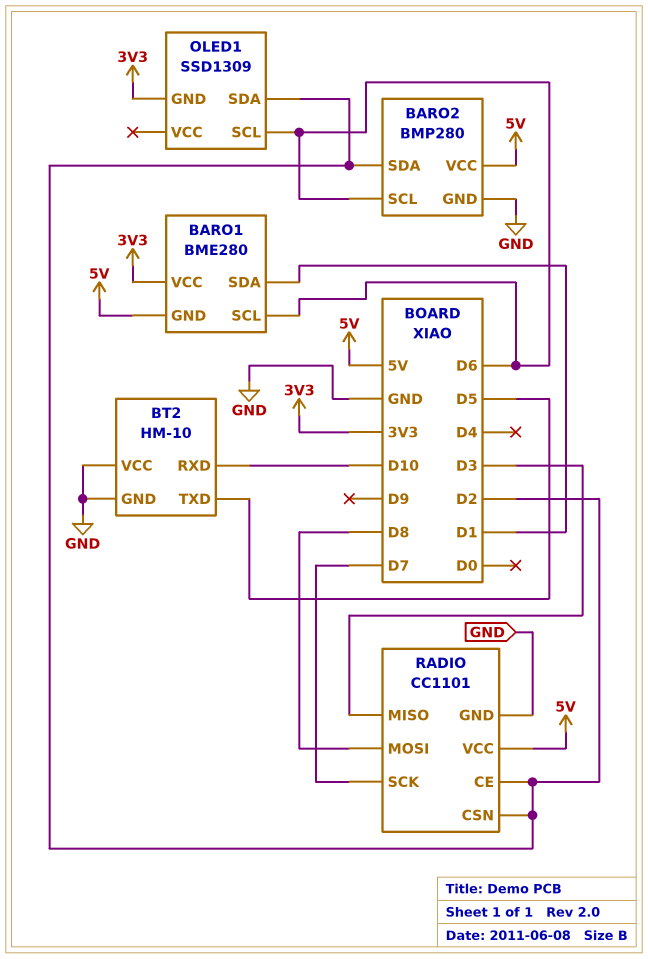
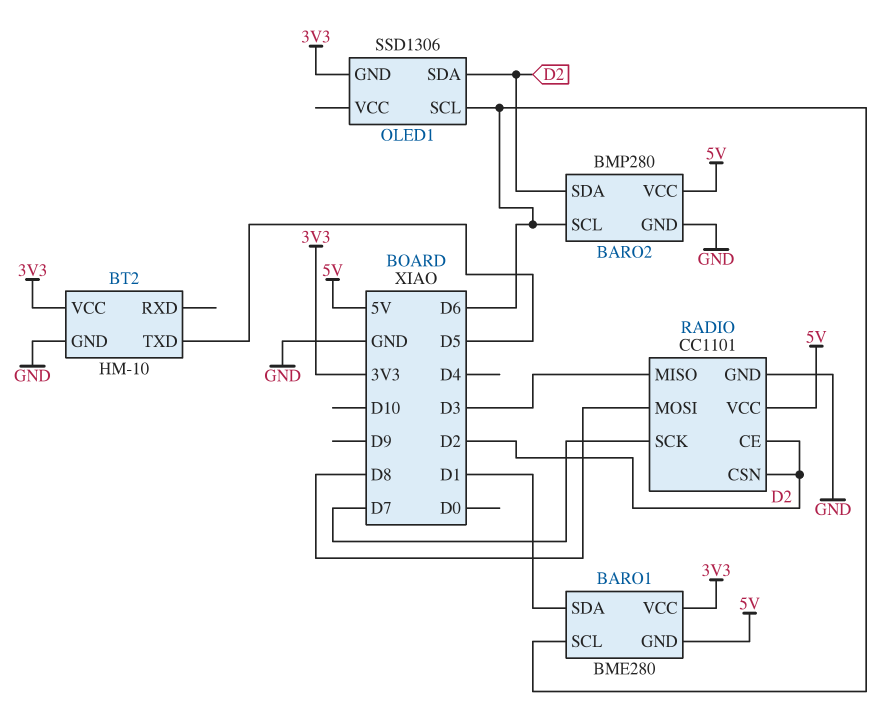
BT2 pin RXD: D10 -> none
BT2 pin VCC: GND -> 3V3
OLED1: SSD1309 -> SSD1306

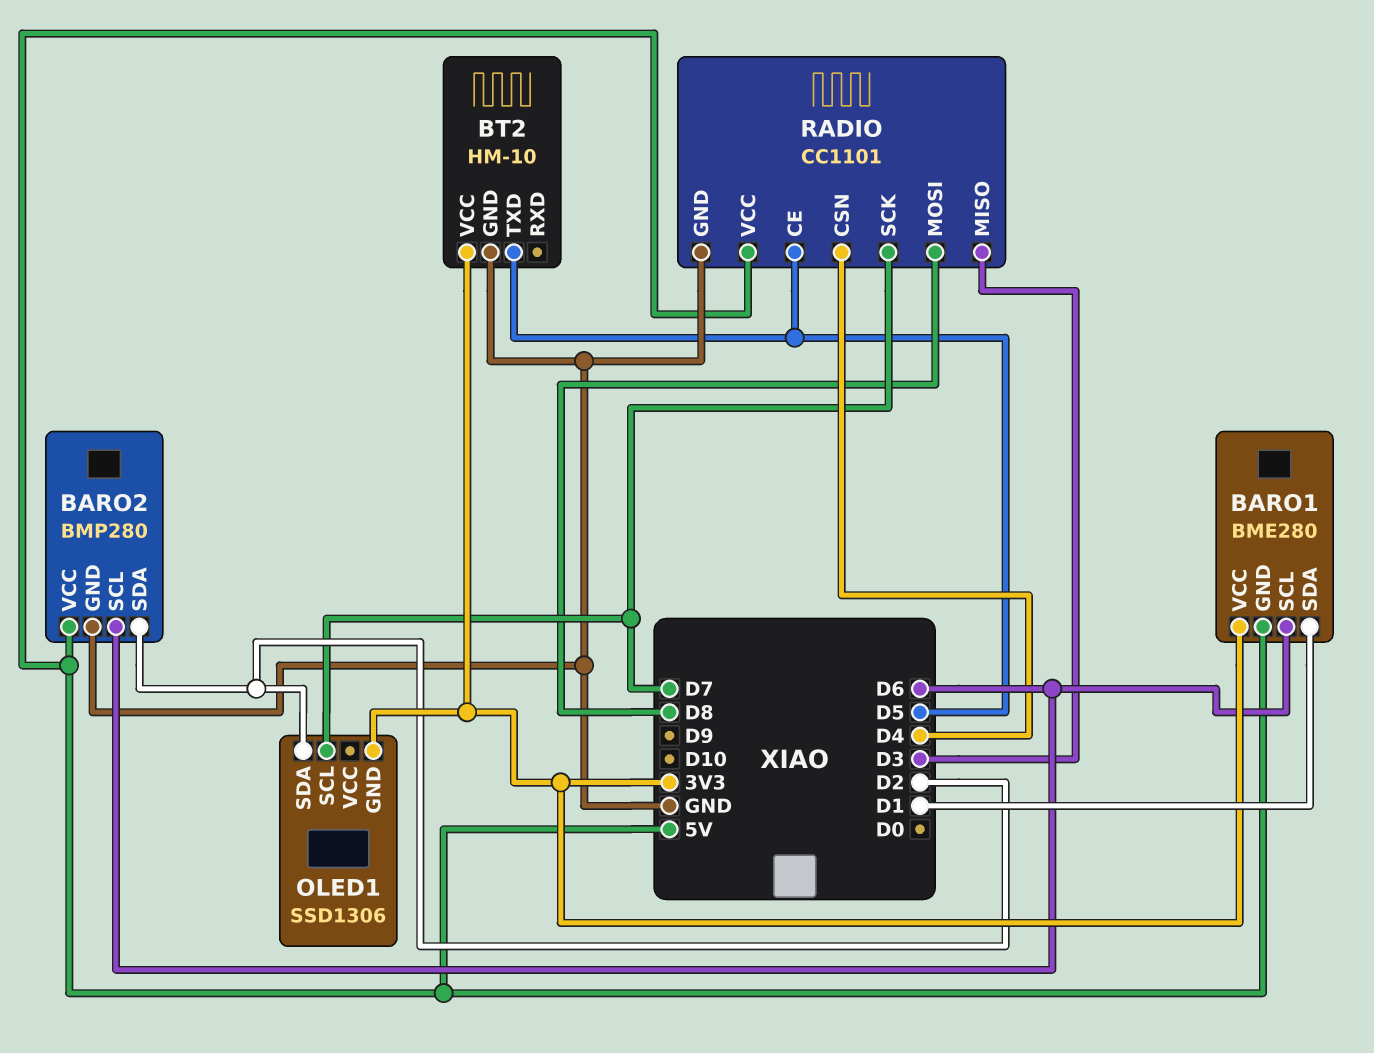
OLED1 pin SCL: D6 -> D7
RADIO pin CE: D2 -> D5
RADIO pin CSN: D2 -> D4

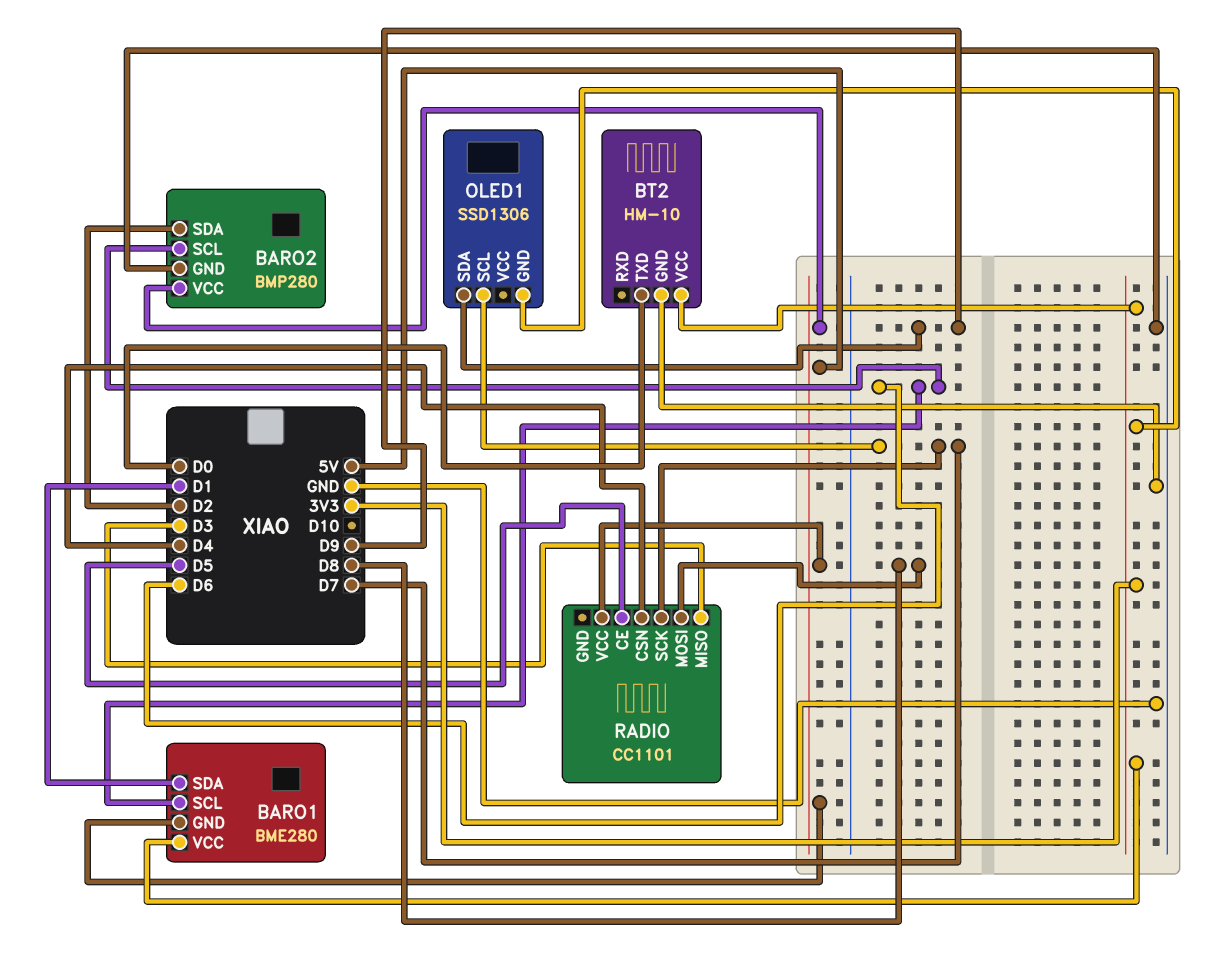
BT2 pin TXD: D5 -> D0
OLED1 pin SDA: D2 -> D9
RADIO pin GND: GND -> none

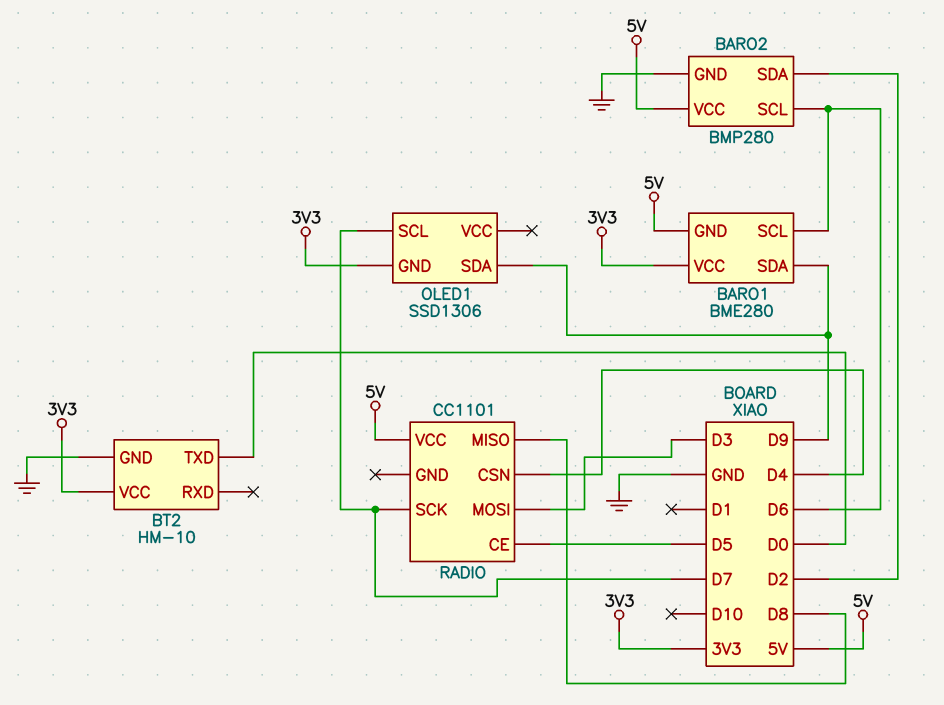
BARO1 pin SDA: D1 -> D9
RADIO pin MISO: D3 -> D8
RADIO pin MOSI: D8 -> D3

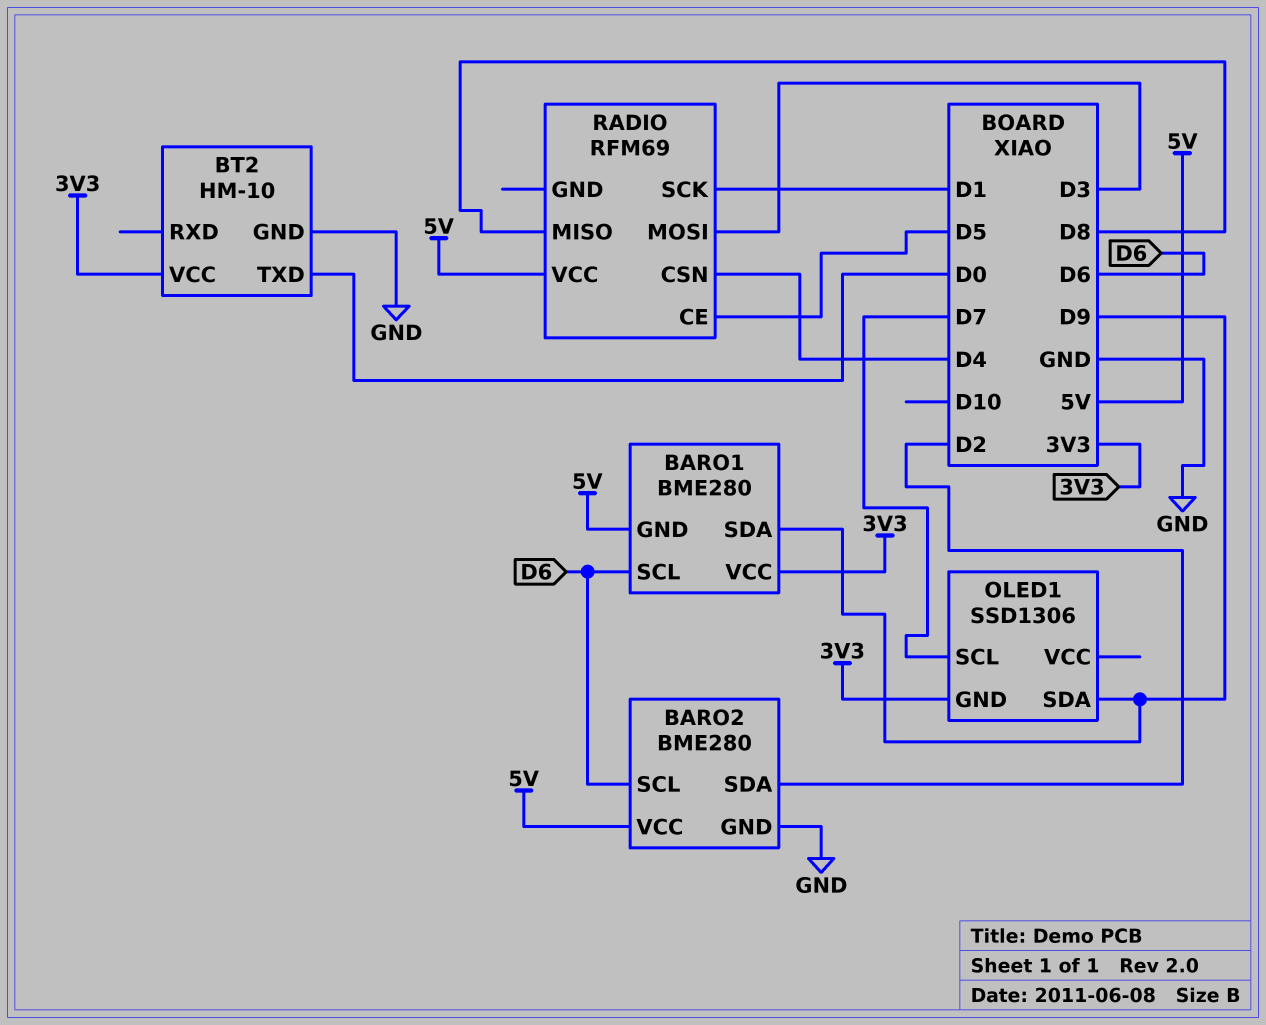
BARO2: BMP280 -> BME280
RADIO: CC1101 -> RFM69
RADIO pin SCK: D7 -> D1

